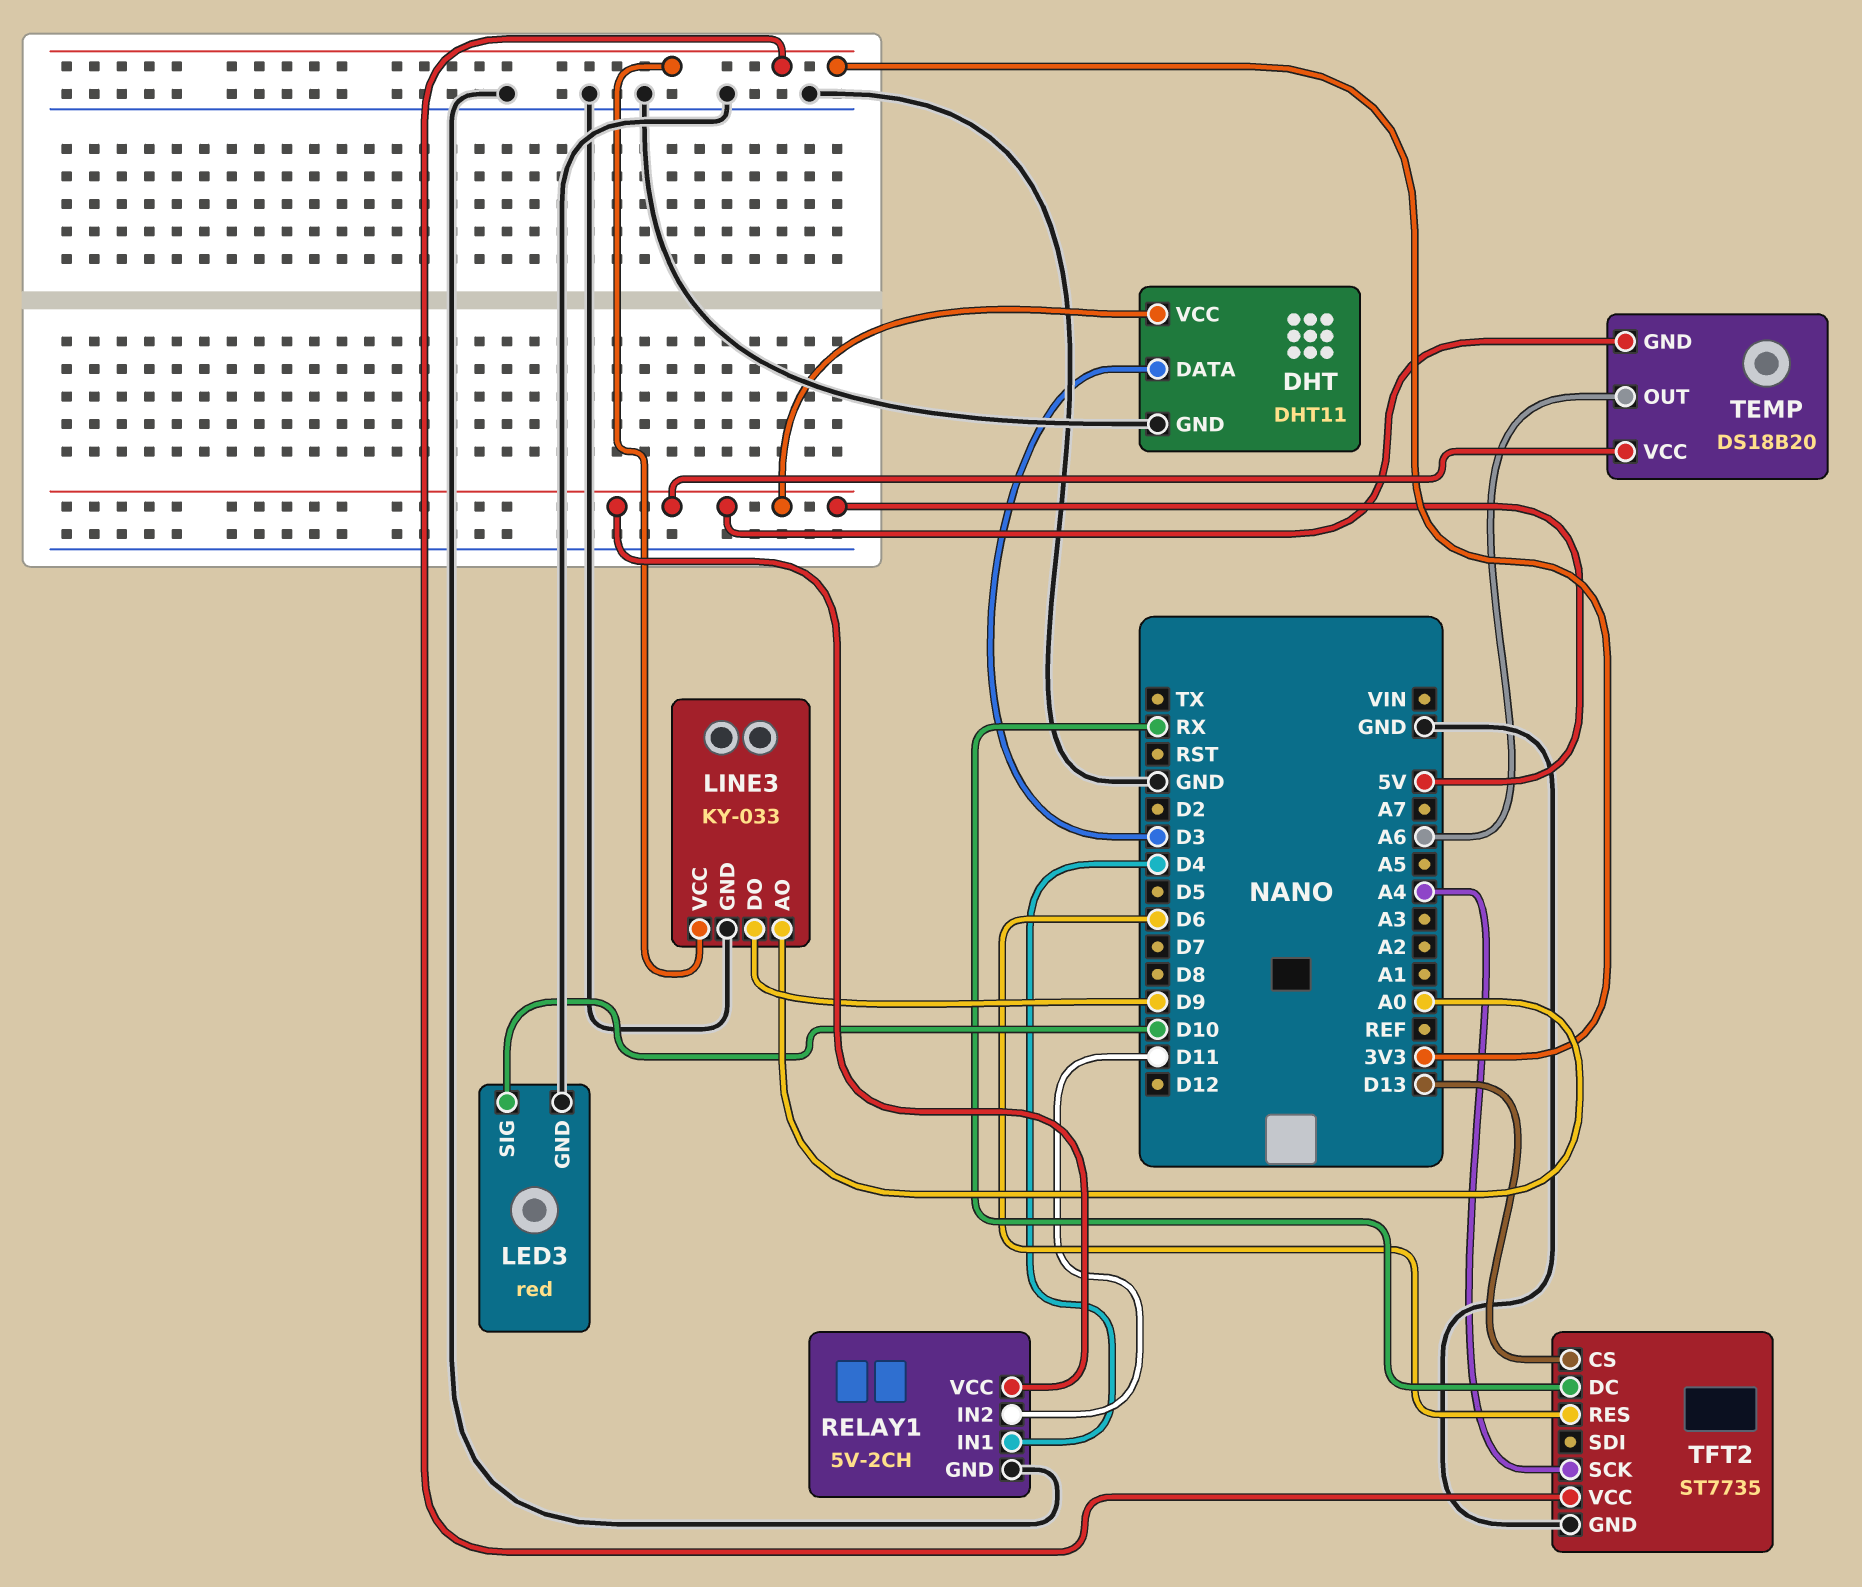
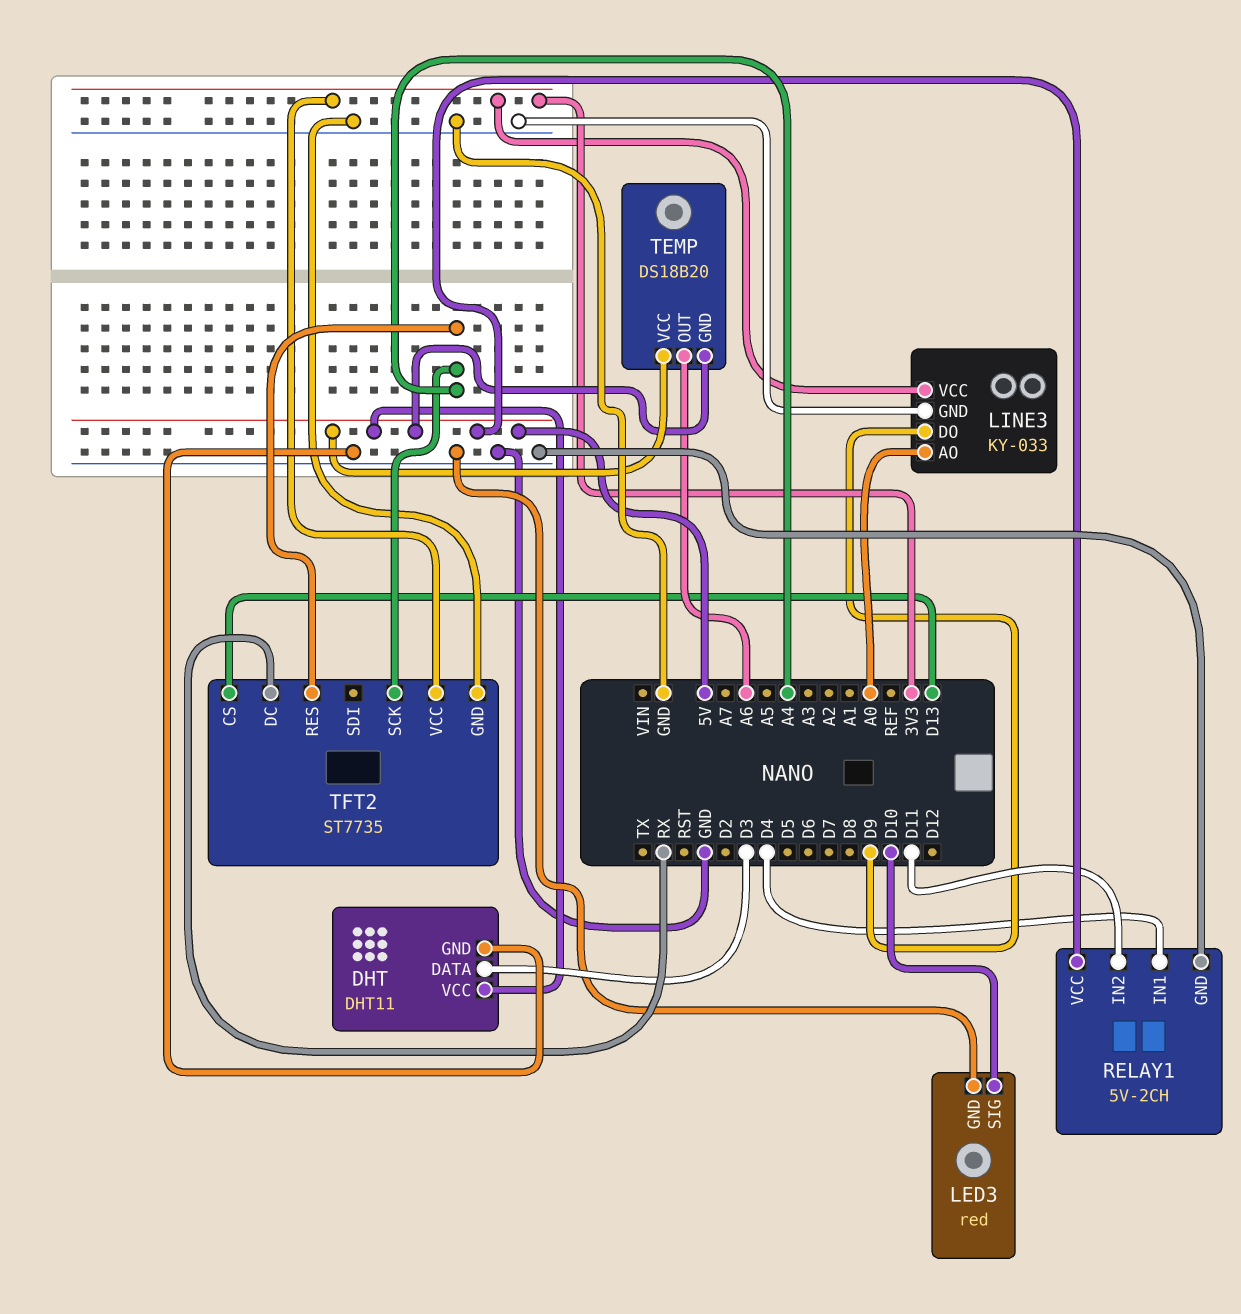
TFT2 pin RES: D6 -> A4

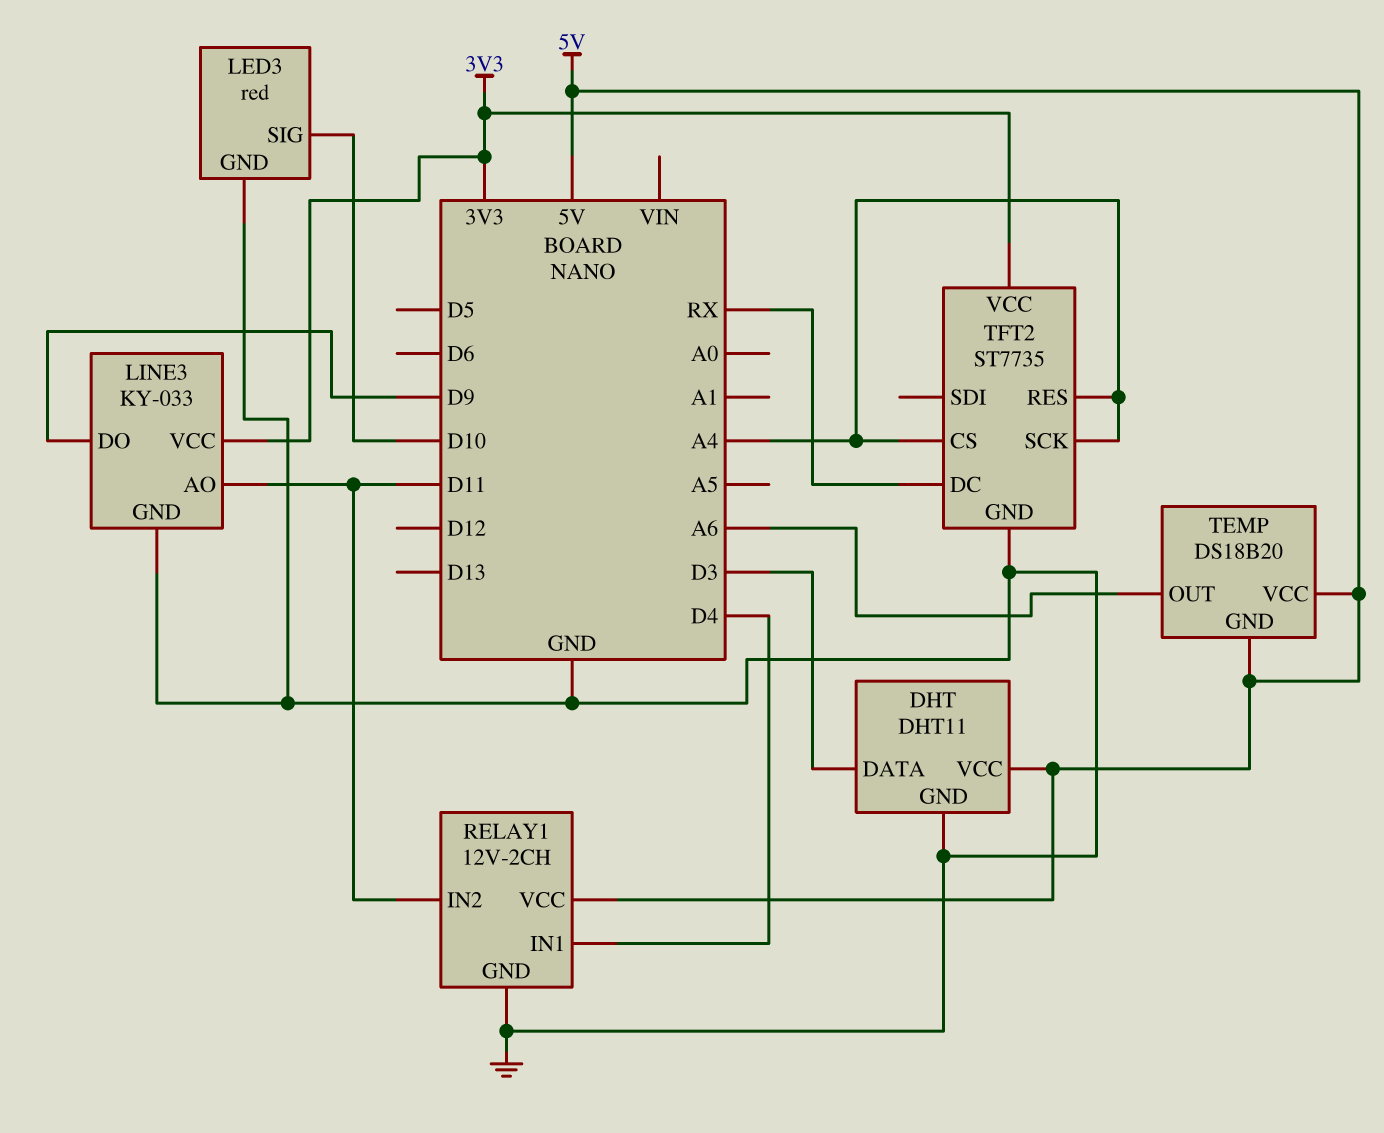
LINE3 pin AO: A0 -> D11
RELAY1: 5V-2CH -> 12V-2CH
TFT2 pin CS: D13 -> A4

